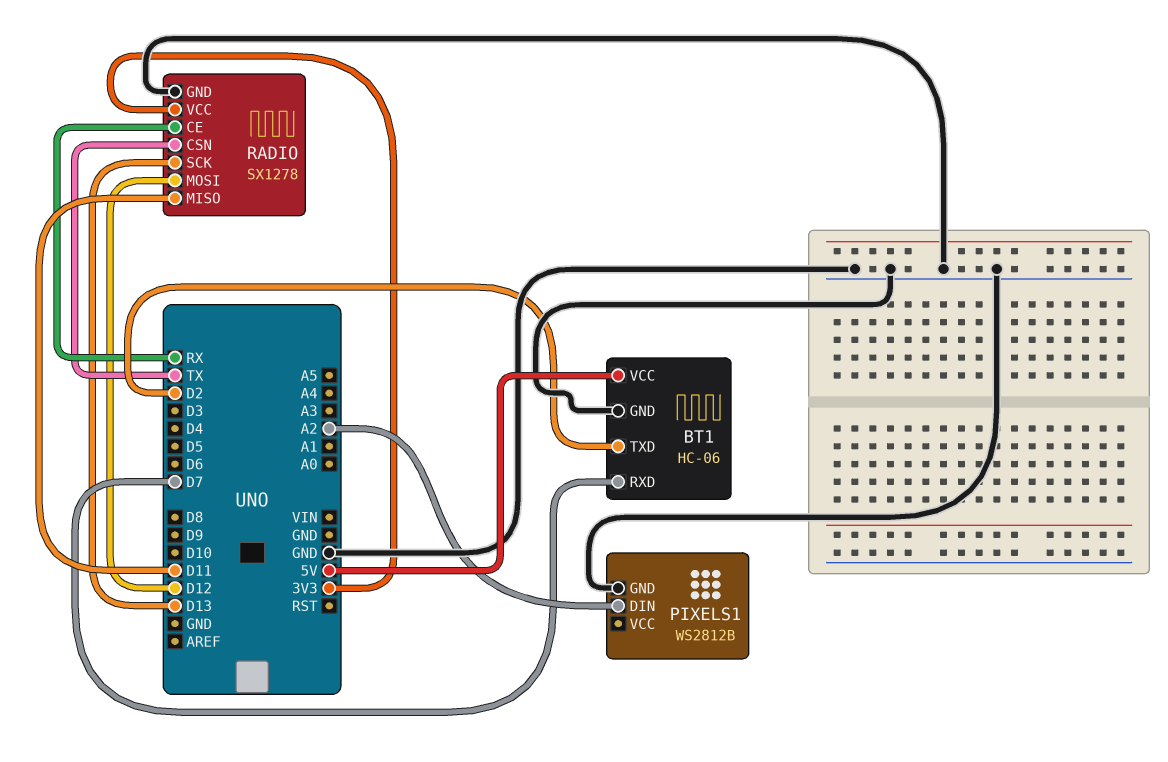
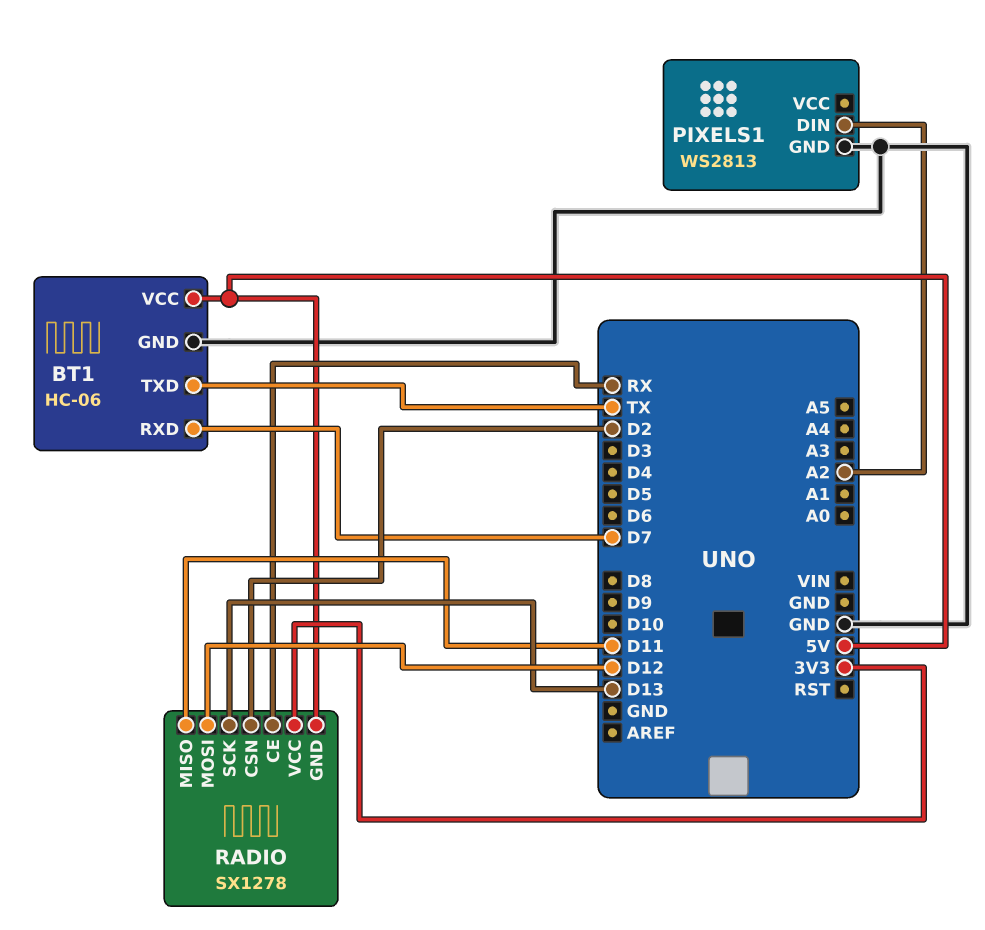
BT1 pin TXD: D2 -> TX
PIXELS1: WS2812B -> WS2813
RADIO pin CSN: TX -> D2
RADIO pin GND: GND -> 5V

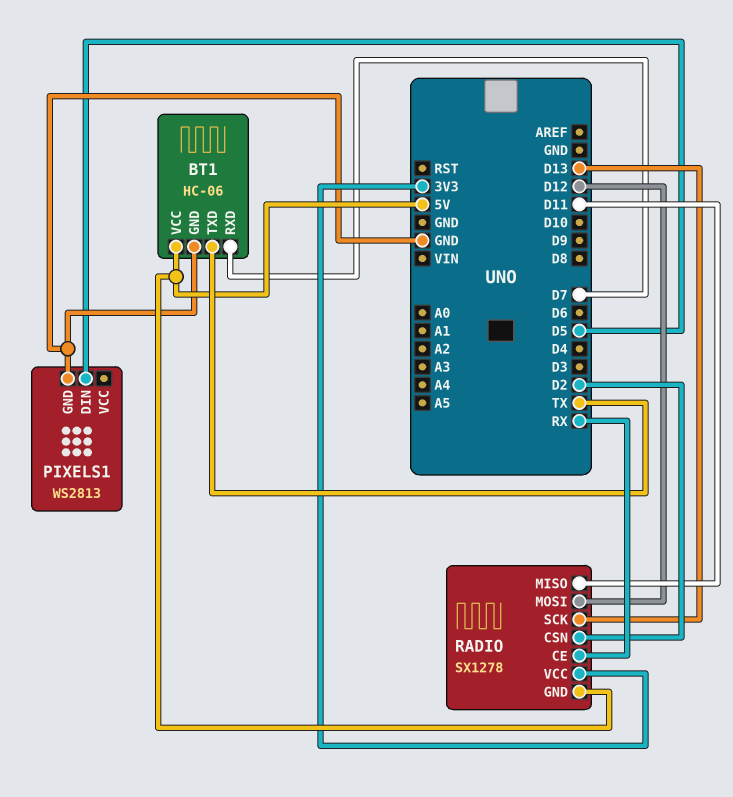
PIXELS1 pin DIN: A2 -> D5

